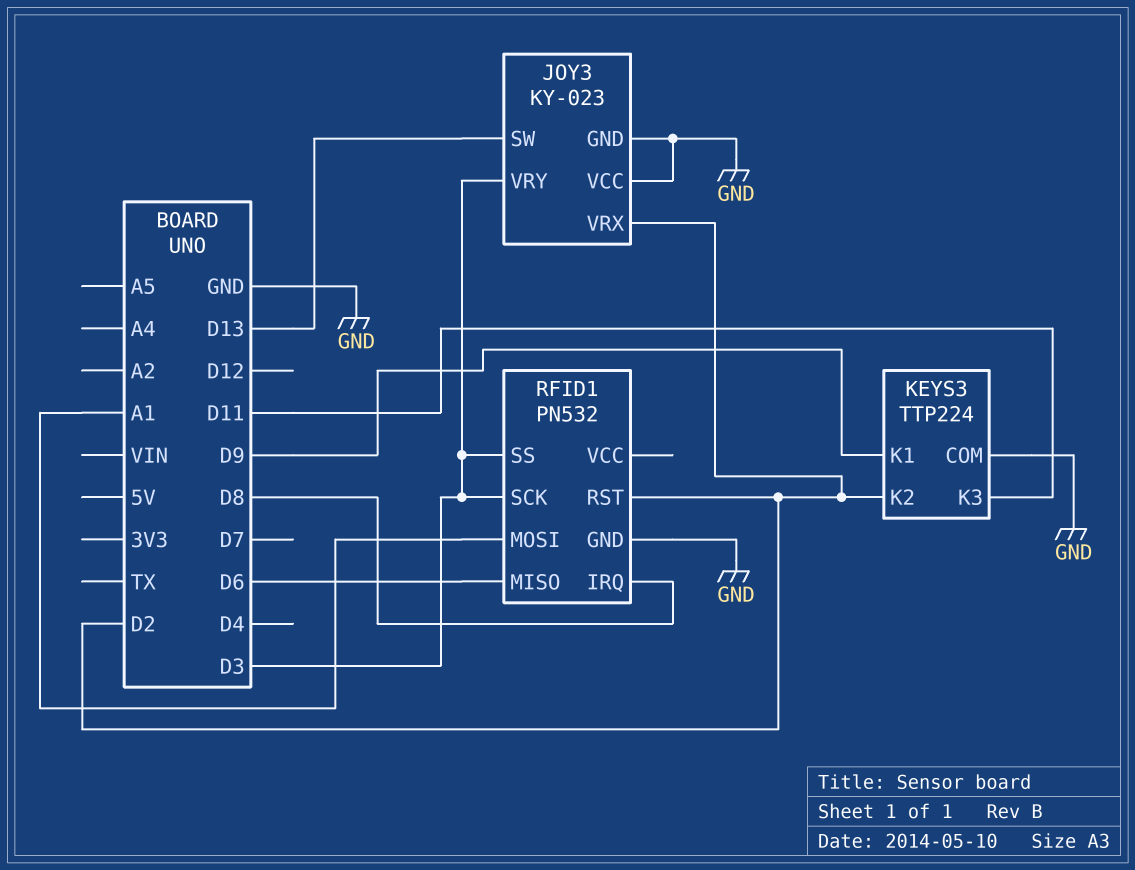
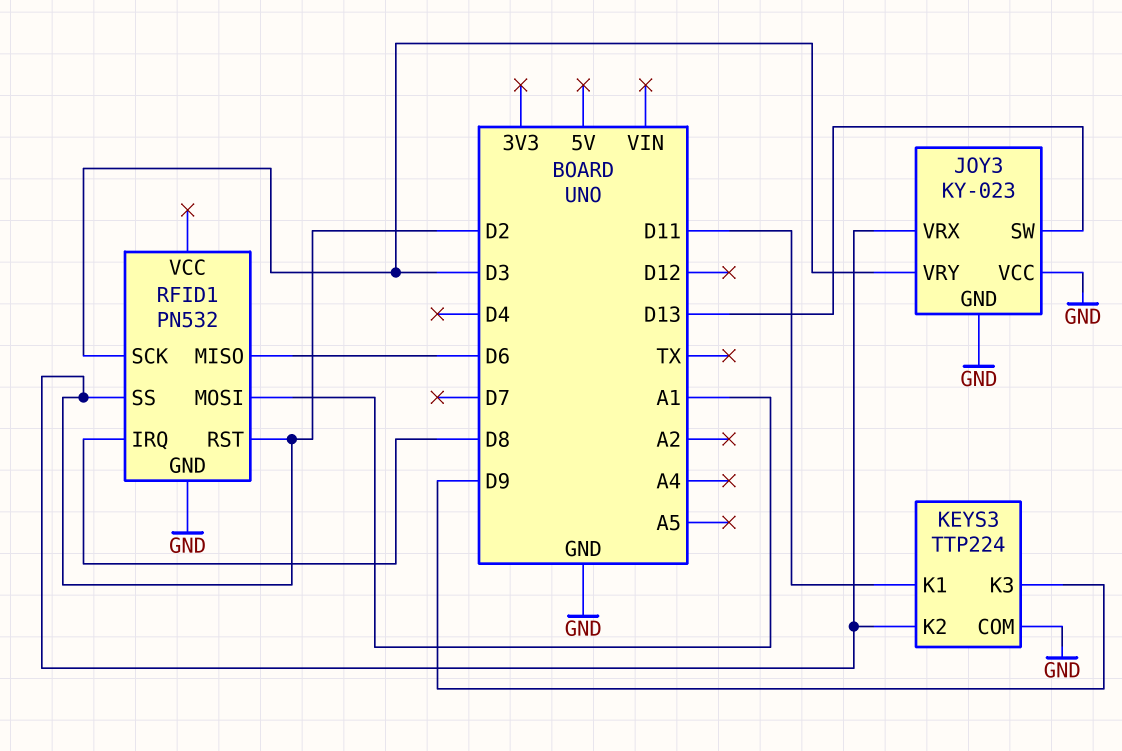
KEYS3 pin K1: D9 -> D11
KEYS3 pin K3: D11 -> D9
RFID1 pin SS: D3 -> D2

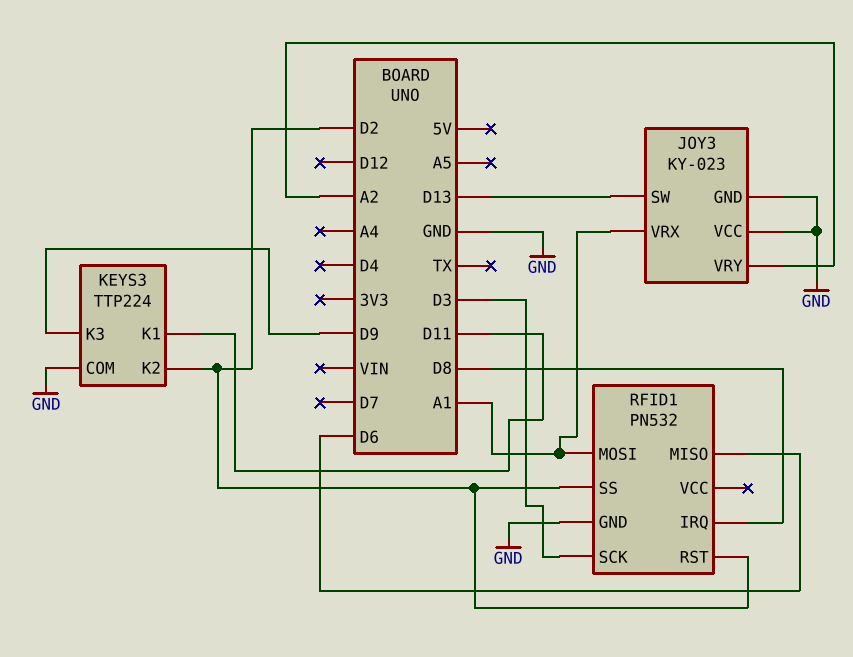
JOY3 pin VRX: D2 -> A1
JOY3 pin VRY: D3 -> A2

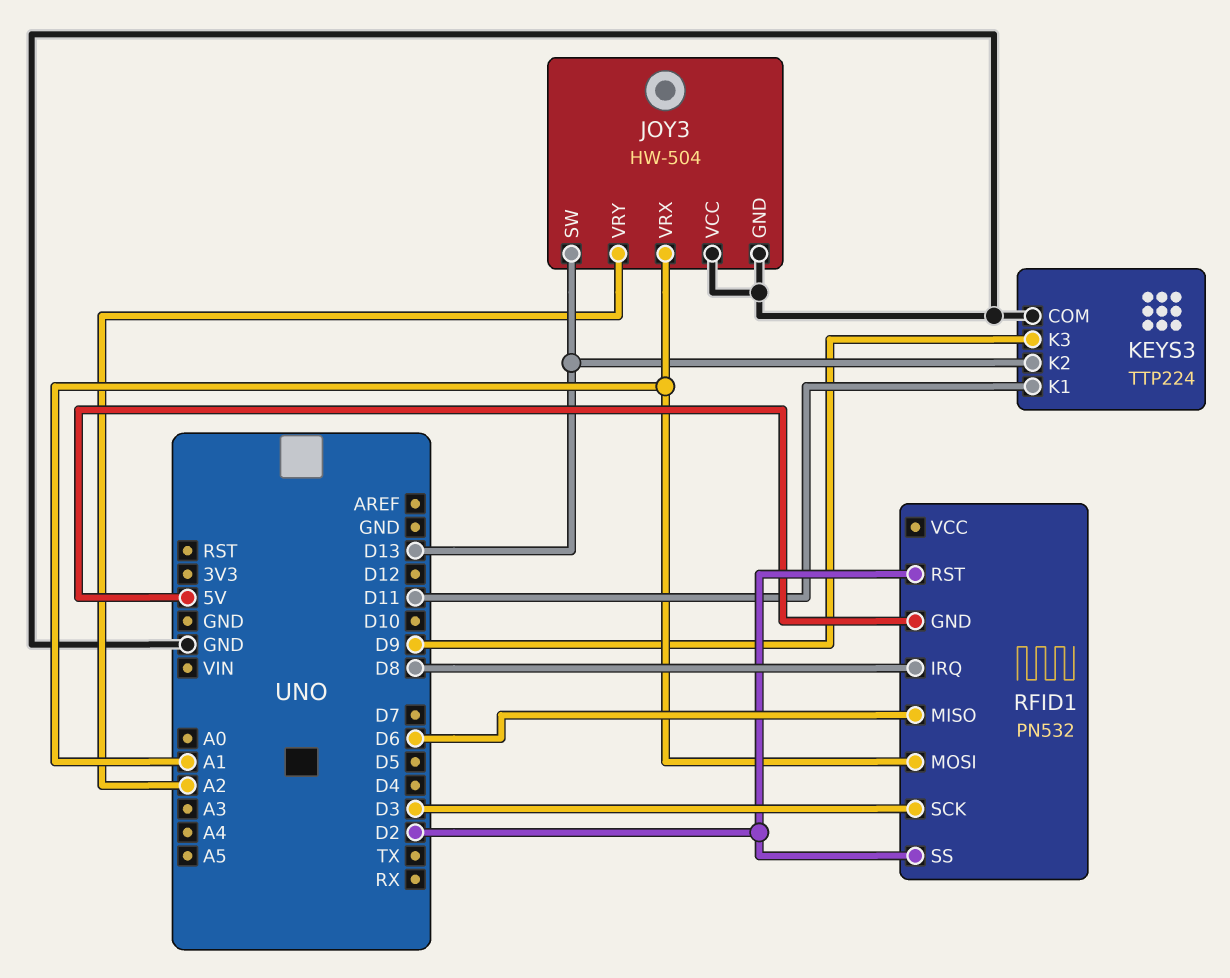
JOY3: KY-023 -> HW-504
KEYS3 pin K2: D2 -> D13
RFID1 pin GND: GND -> 5V

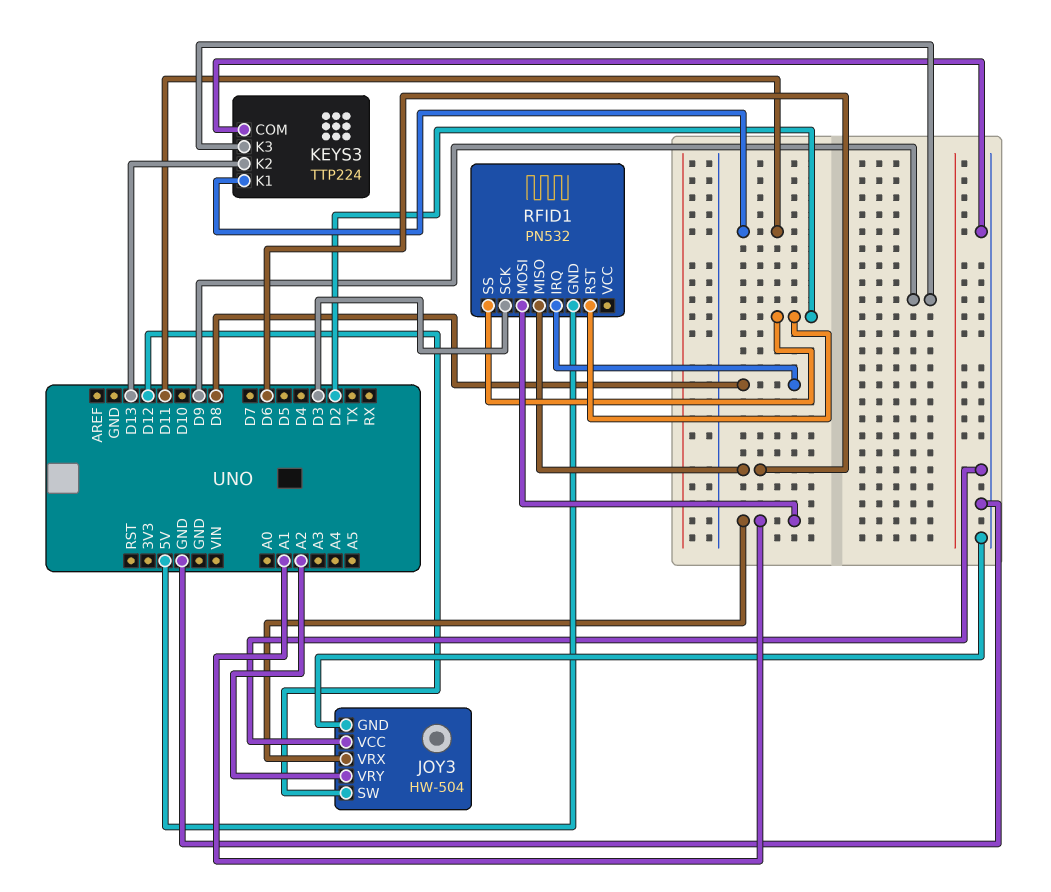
JOY3 pin SW: D13 -> D12

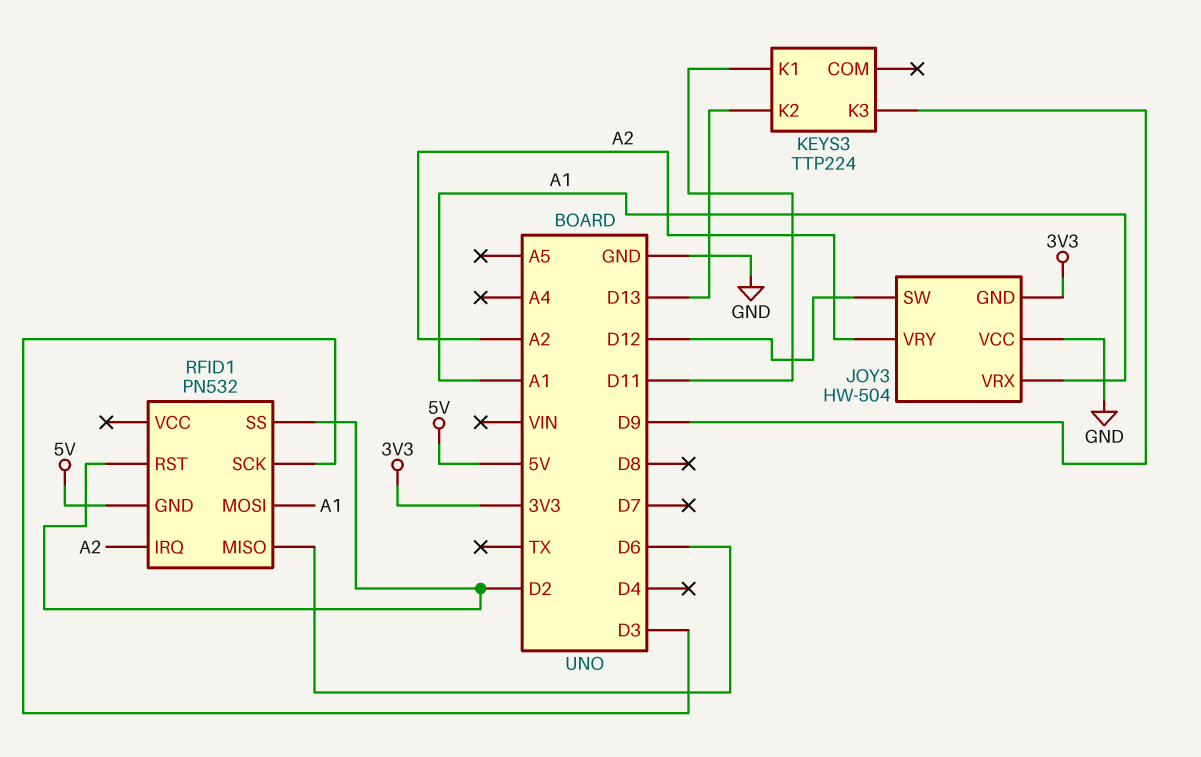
JOY3 pin GND: GND -> 3V3
KEYS3 pin COM: GND -> none
RFID1 pin IRQ: D8 -> A2

